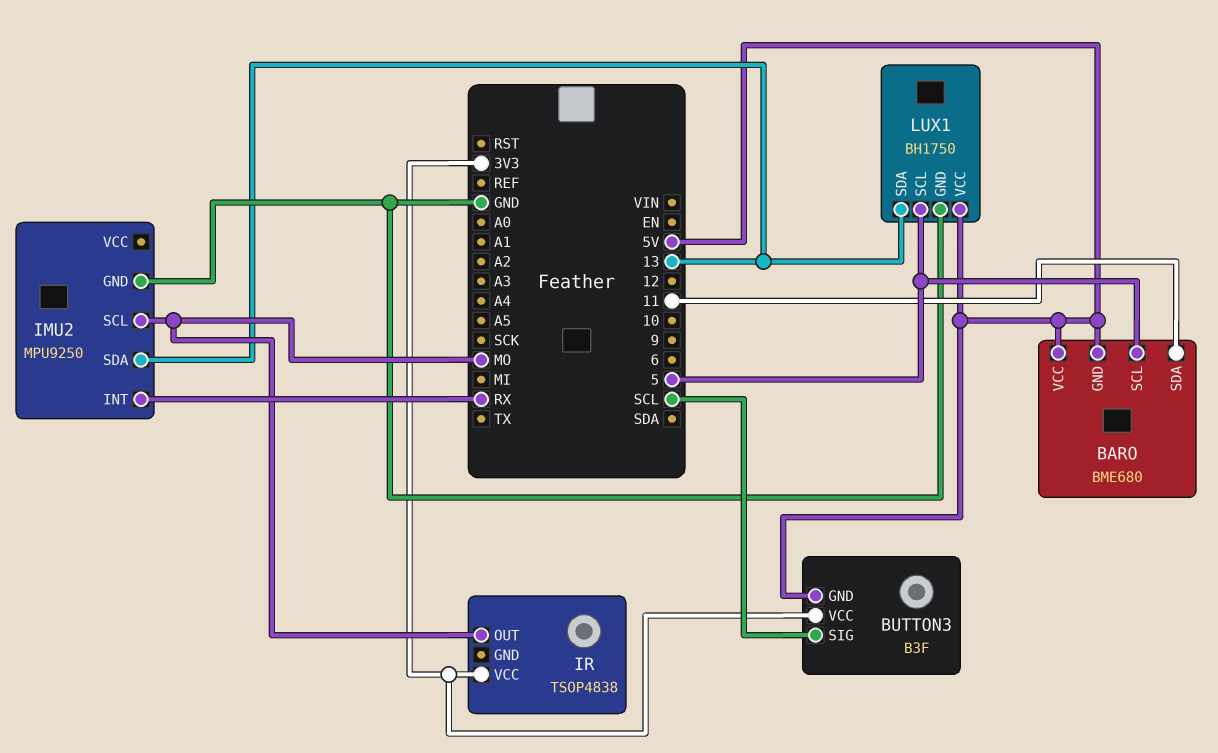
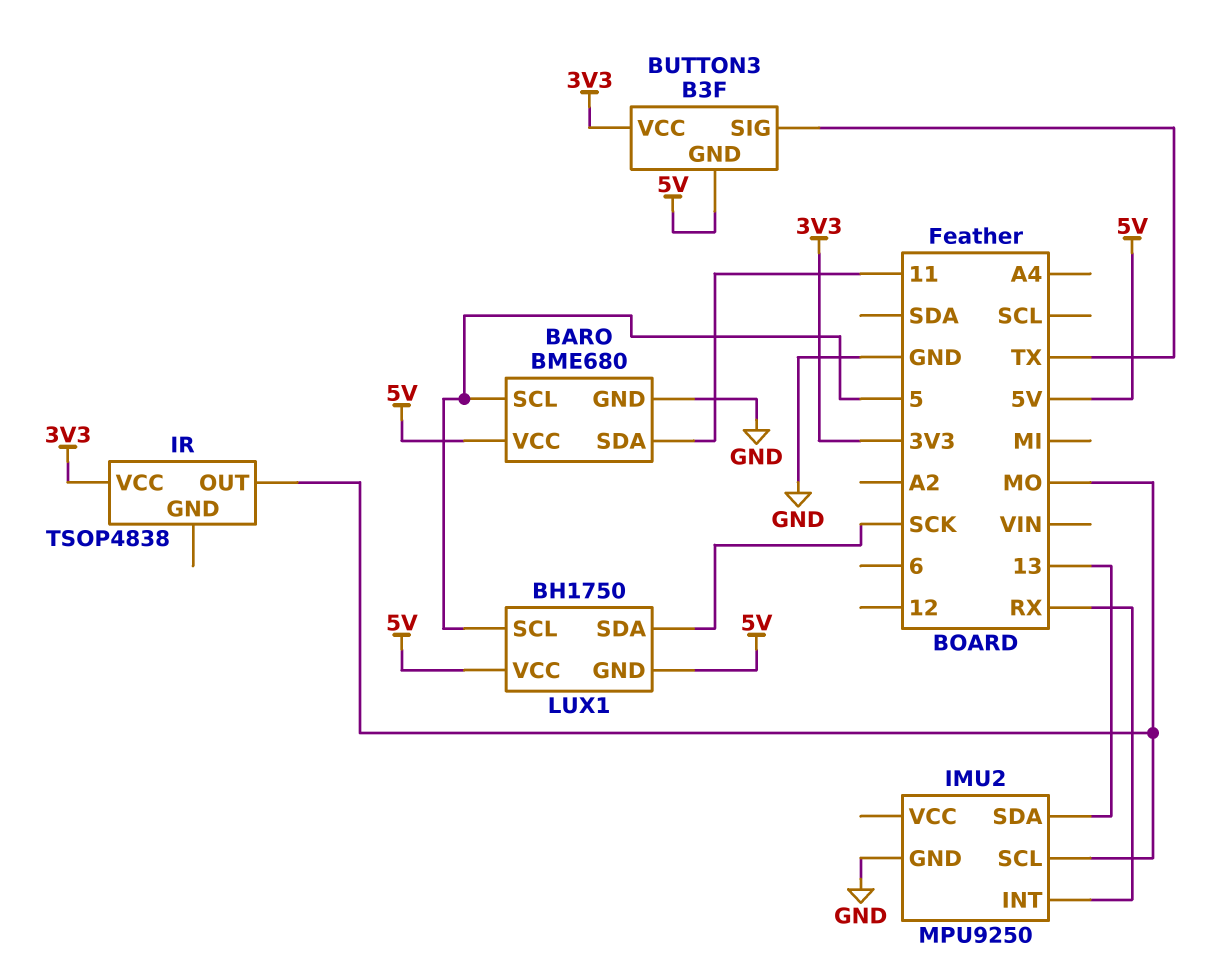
BARO pin GND: 5V -> GND
BUTTON3 pin SIG: SCL -> TX
LUX1 pin GND: GND -> 5V
LUX1 pin SDA: 13 -> SCK

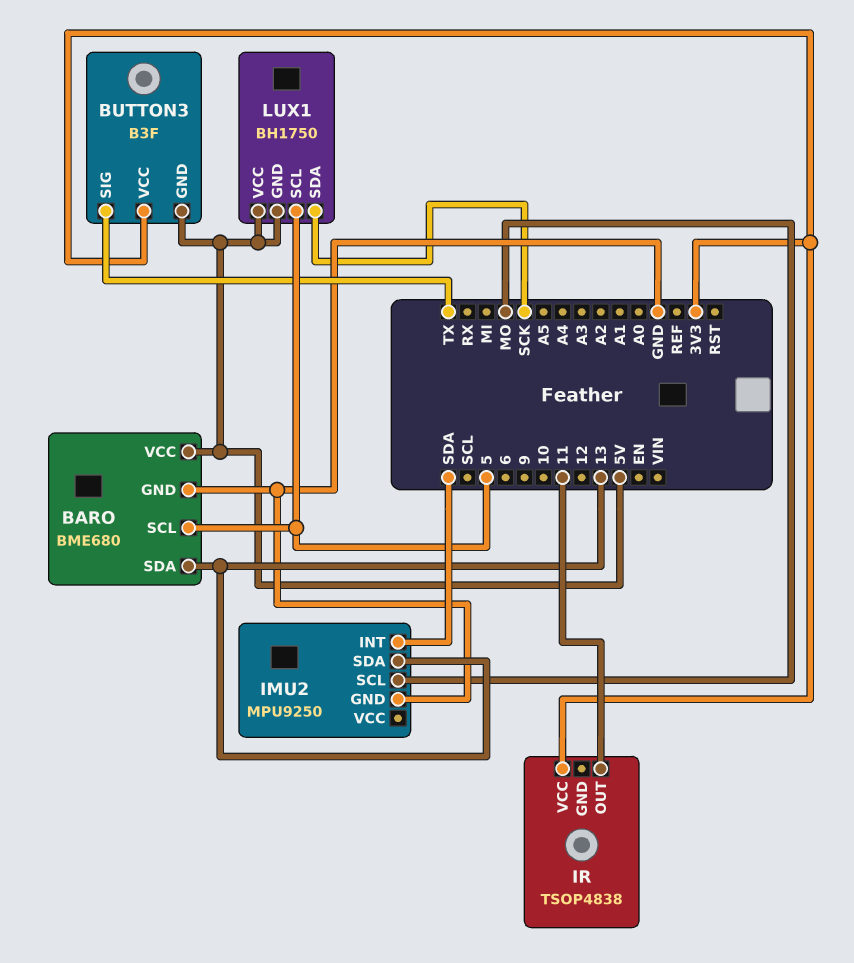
BARO pin SDA: 11 -> 13
IMU2 pin INT: RX -> SDA
IR pin OUT: MO -> 11

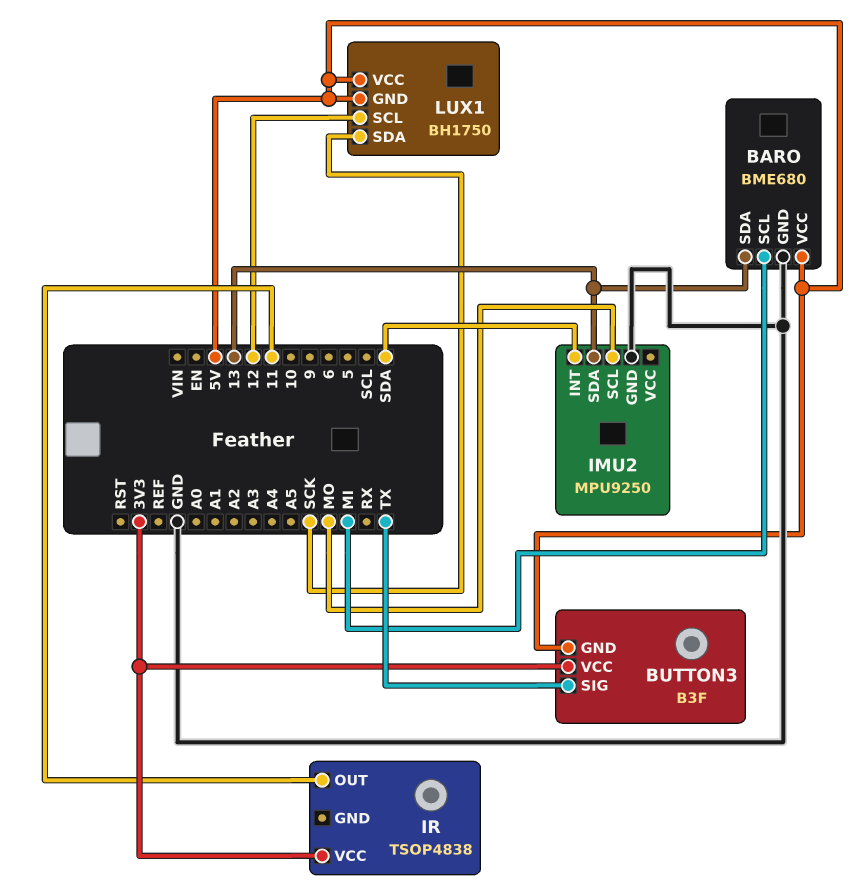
BARO pin SCL: 5 -> MI
LUX1 pin SCL: 5 -> 12

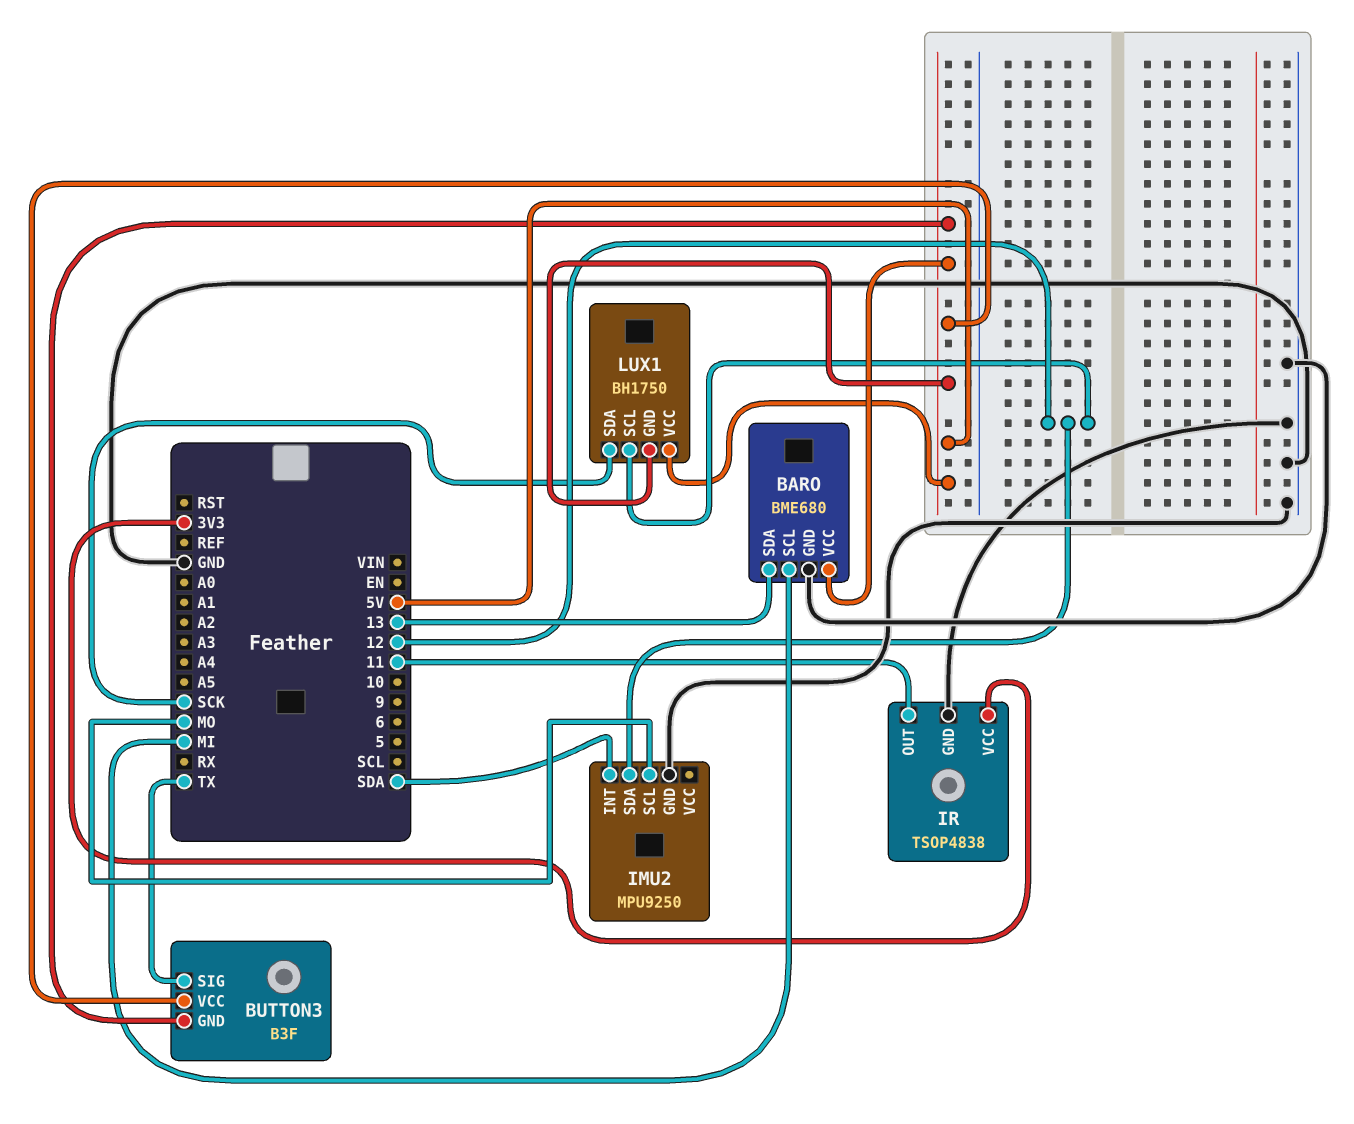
BUTTON3 pin VCC: 3V3 -> 5V
IMU2 pin SDA: 13 -> 12
IR pin GND: none -> GND

